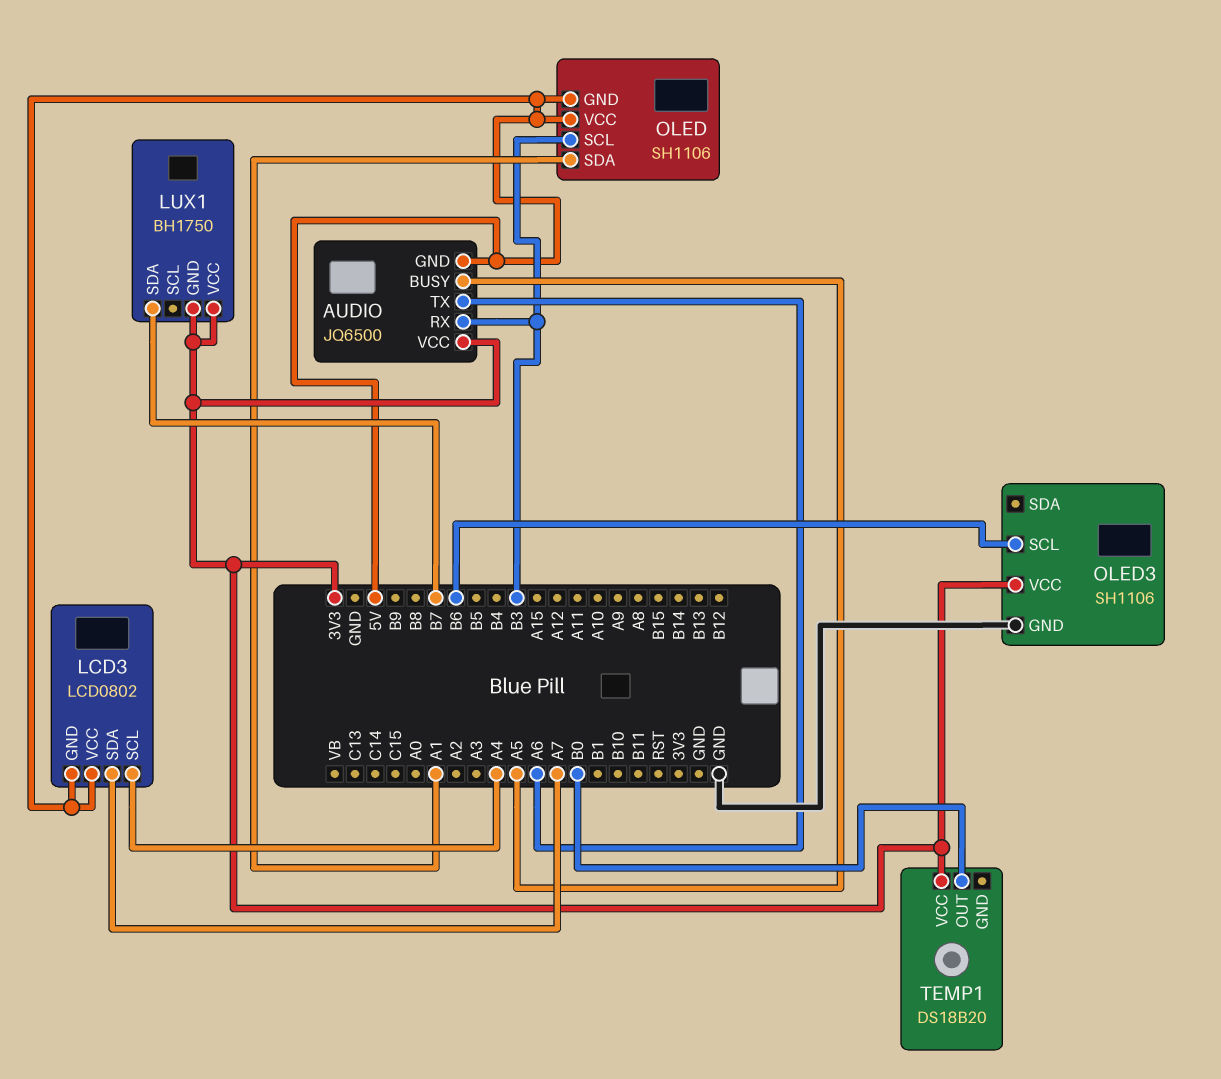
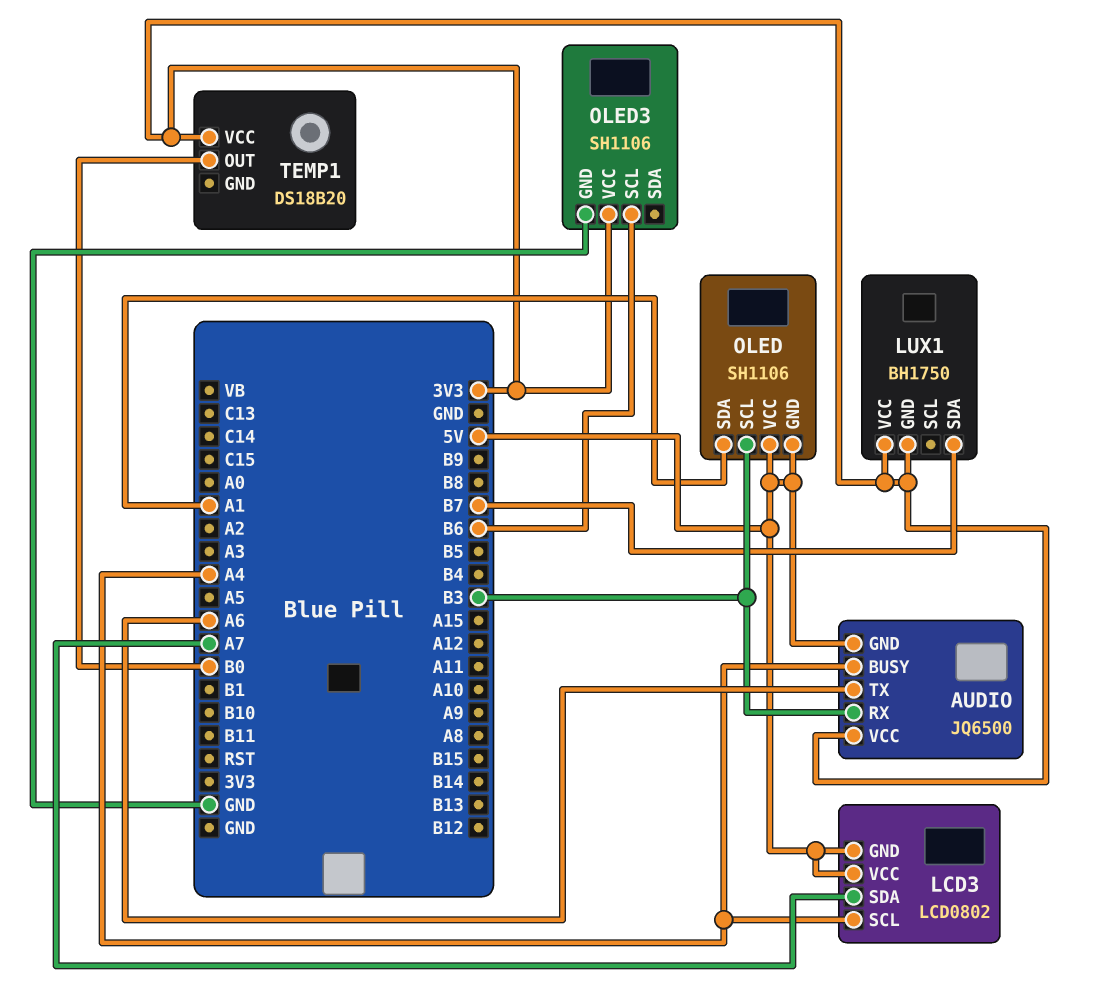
AUDIO pin BUSY: A5 -> A4

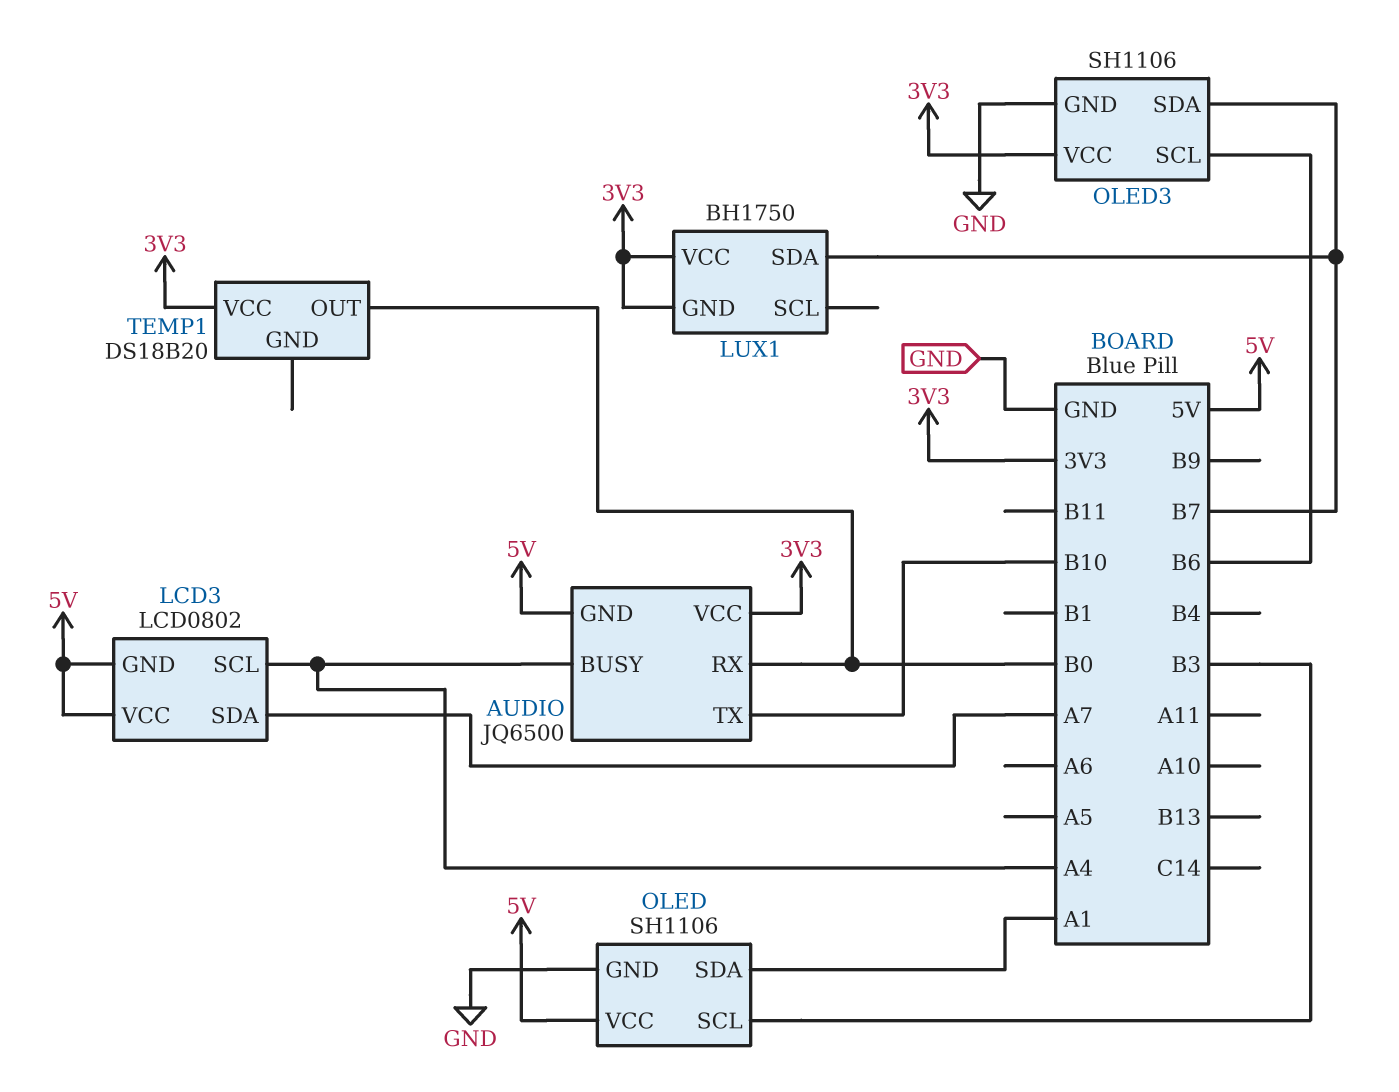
AUDIO pin RX: B3 -> B0
AUDIO pin TX: A6 -> B10
OLED pin GND: 5V -> GND
OLED3 pin SDA: none -> B7

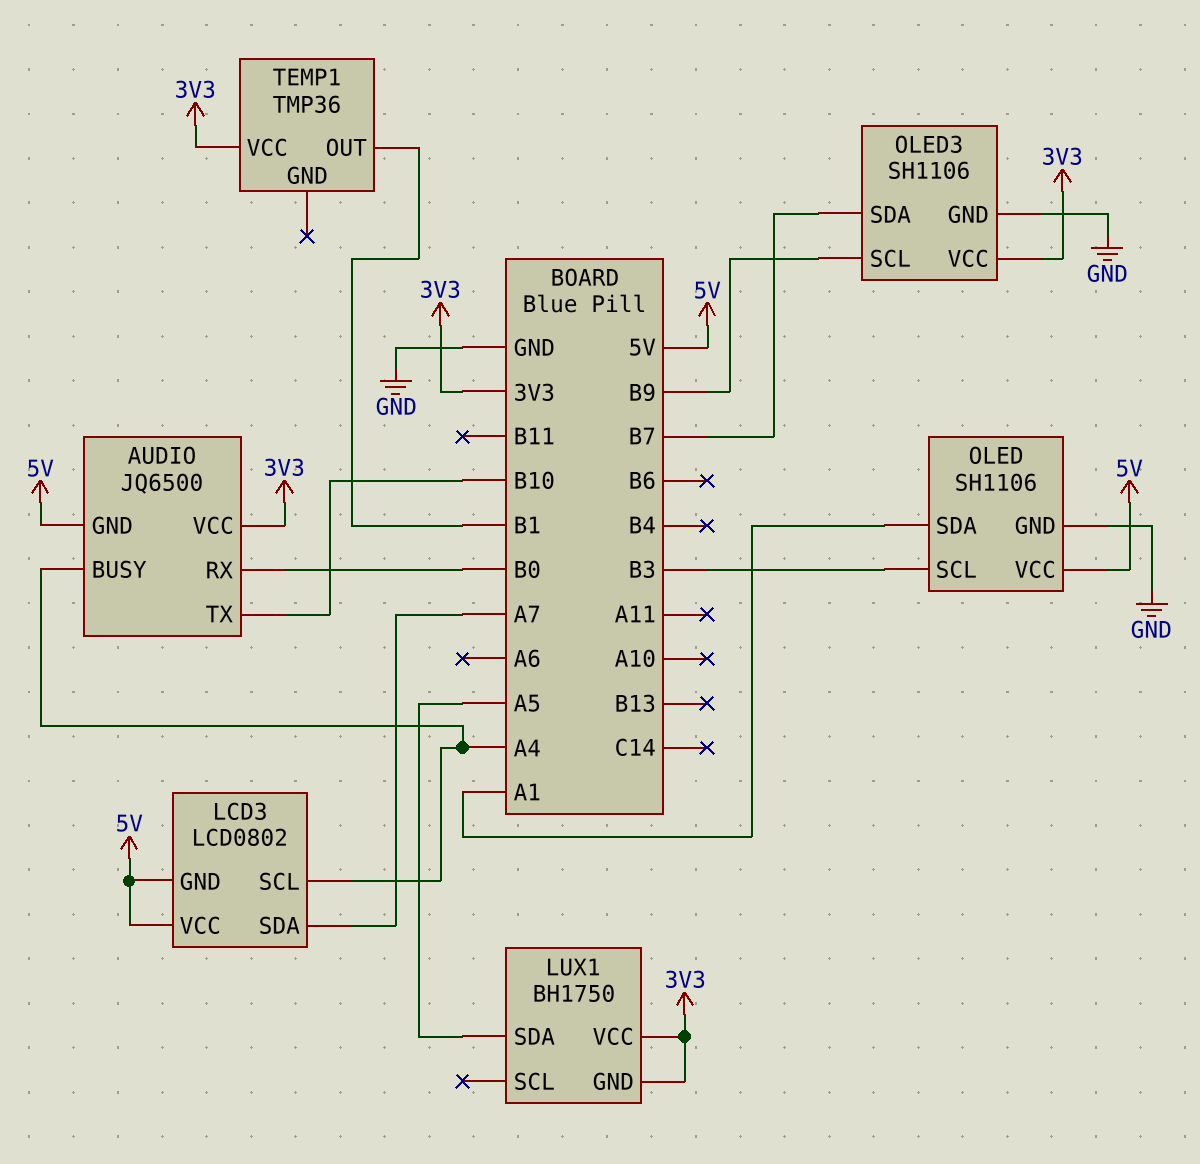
LUX1 pin SDA: B7 -> A5
OLED3 pin SCL: B6 -> B9
TEMP1: DS18B20 -> TMP36
TEMP1 pin OUT: B0 -> B1

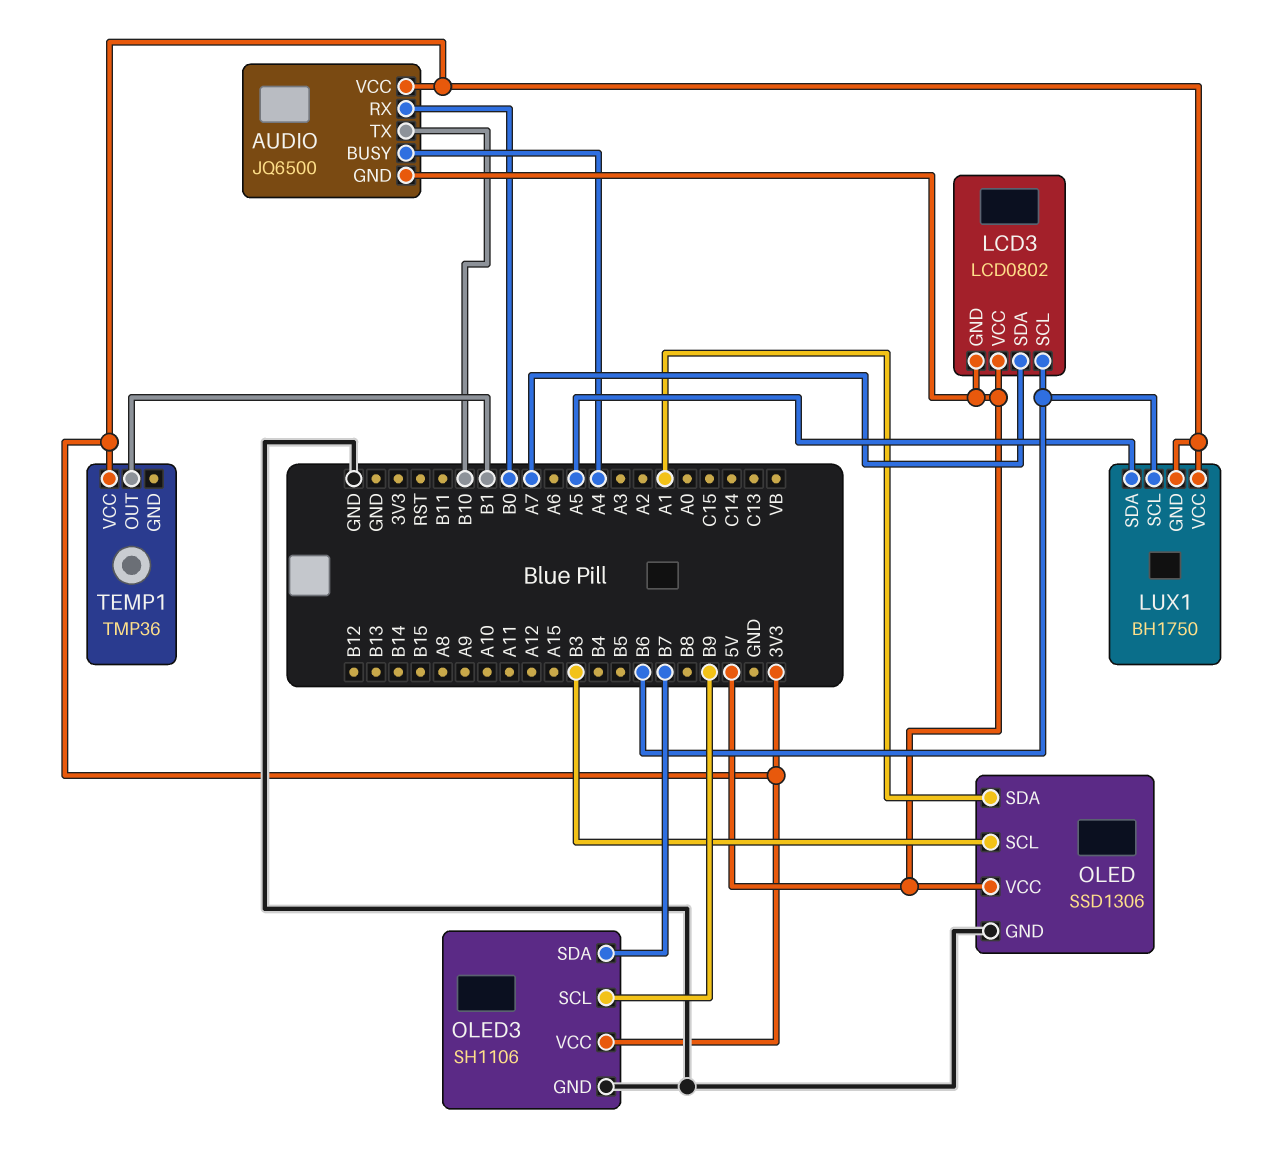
LCD3 pin SCL: A4 -> B6
LUX1 pin SCL: none -> B6
OLED: SH1106 -> SSD1306

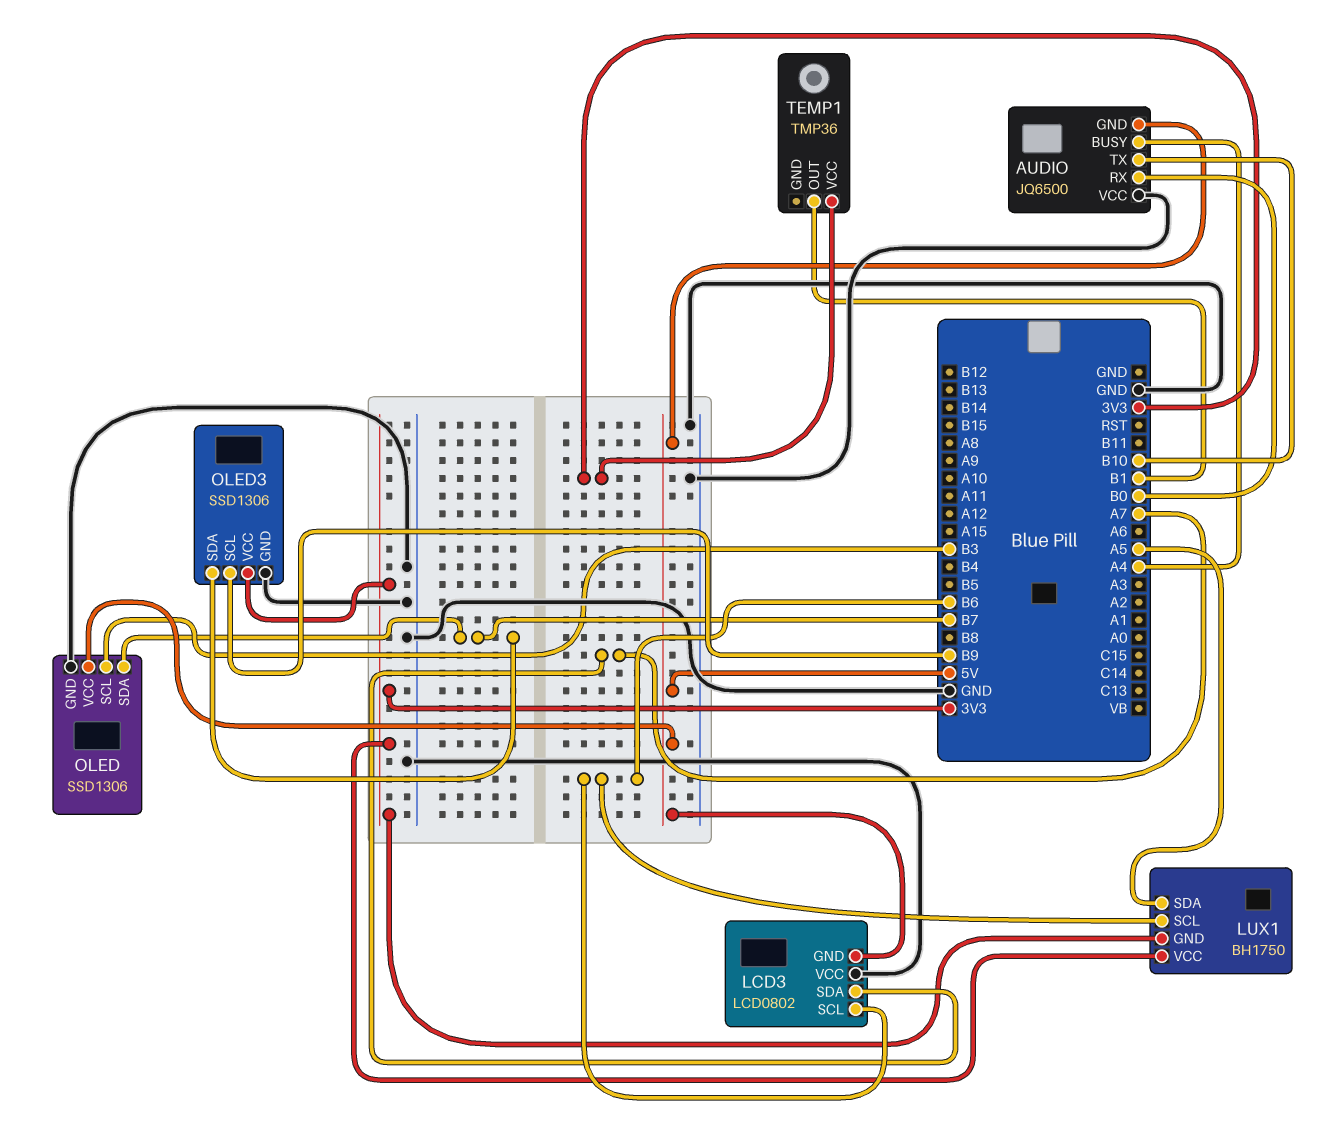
AUDIO pin VCC: 3V3 -> GND
LCD3 pin VCC: 5V -> GND
OLED pin SDA: A1 -> B7
OLED3: SH1106 -> SSD1306

